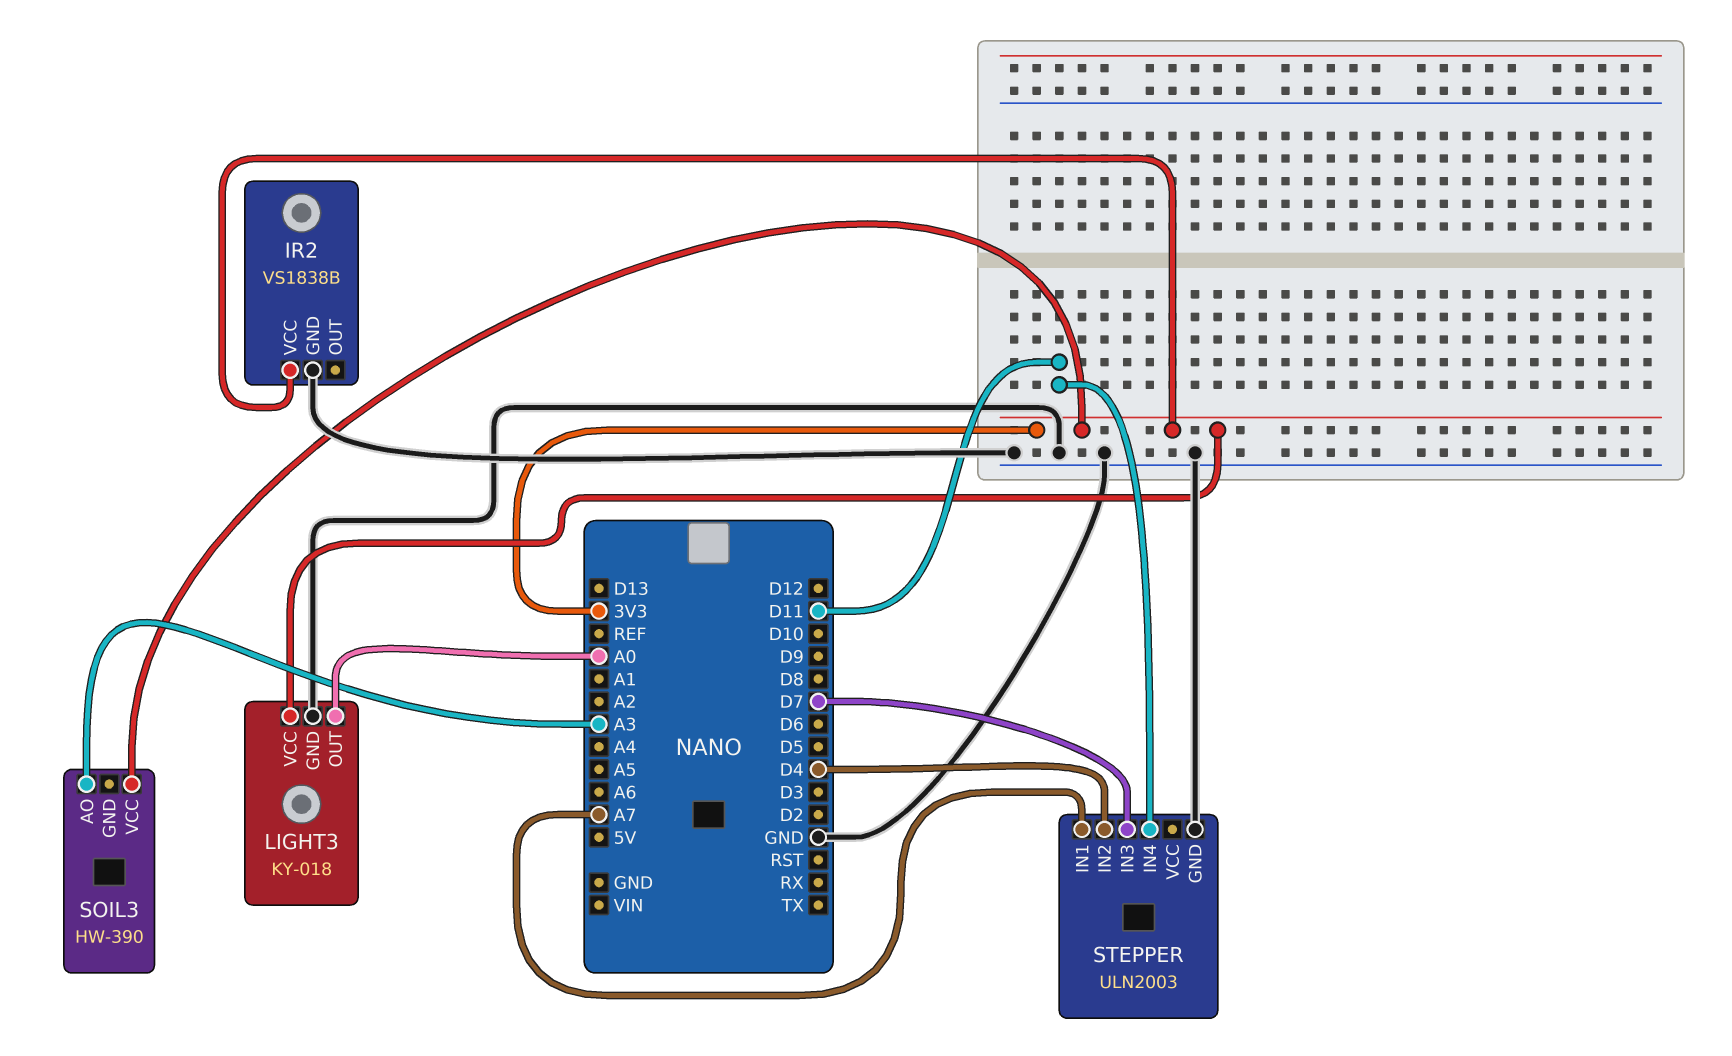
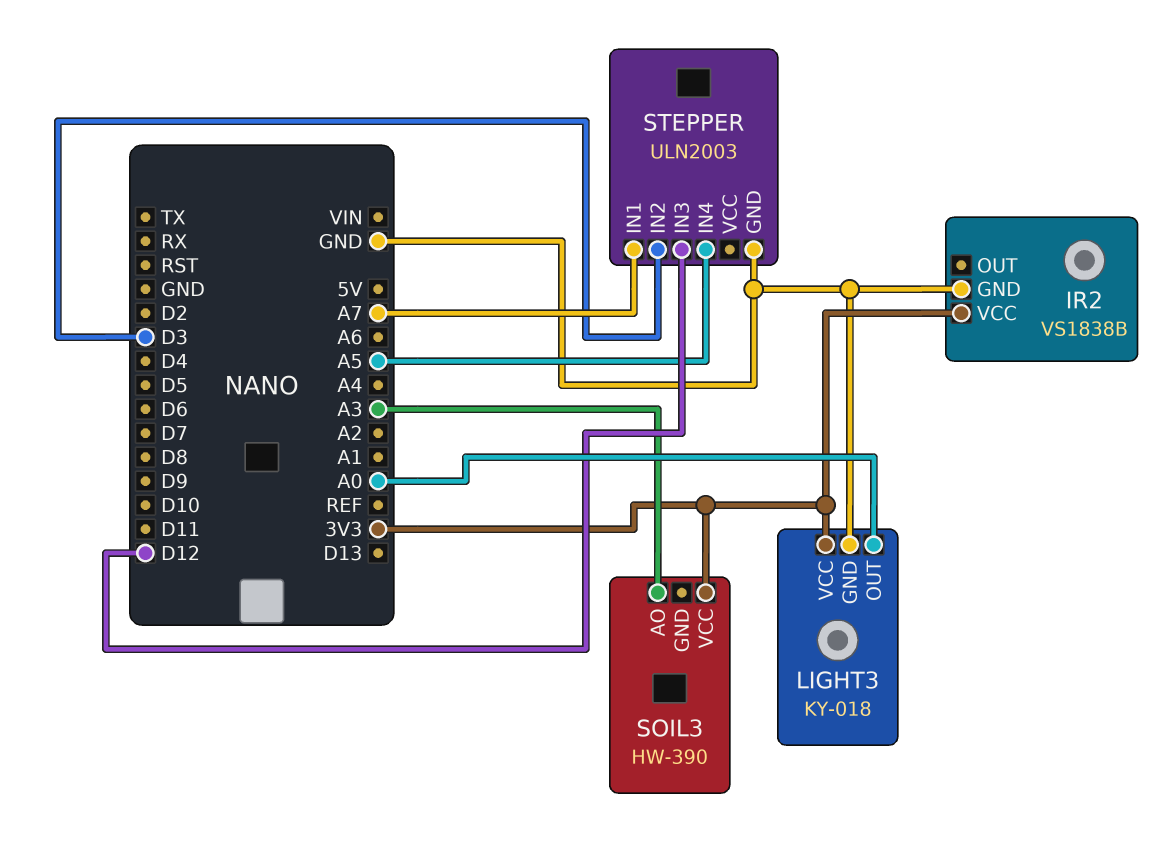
STEPPER pin IN2: D4 -> D3
STEPPER pin IN3: D7 -> D12
STEPPER pin IN4: D11 -> A5

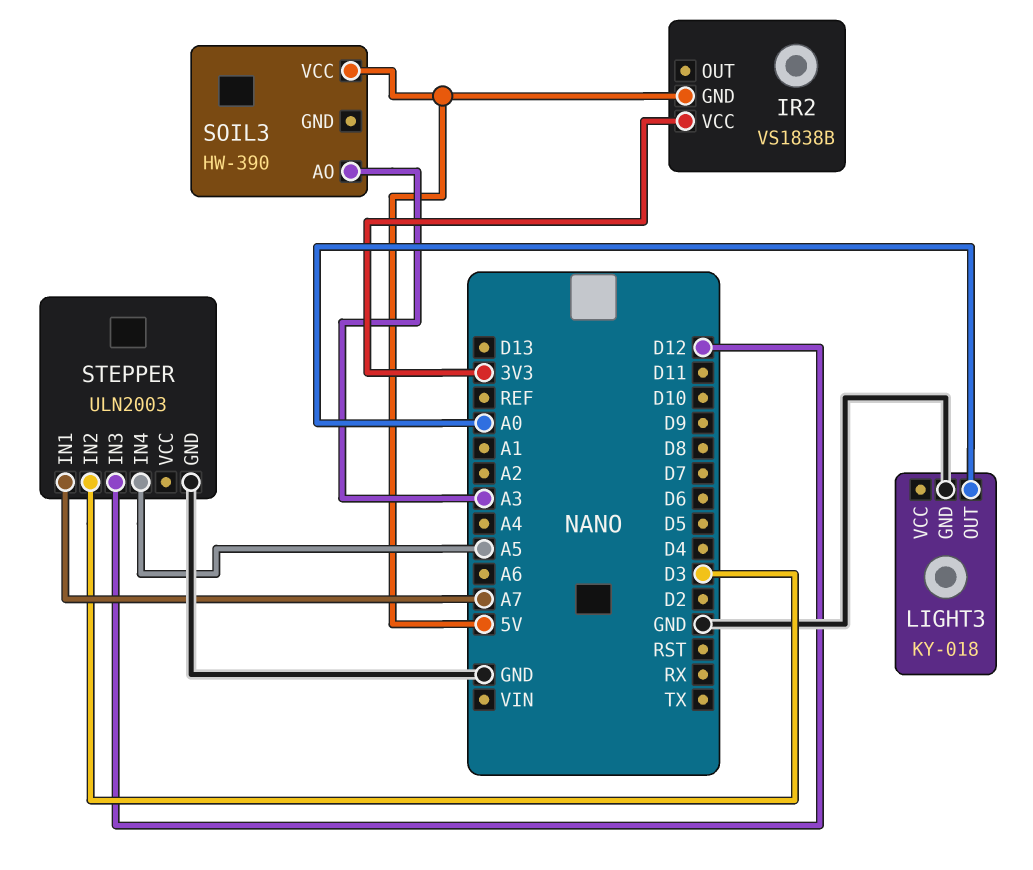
IR2 pin GND: GND -> 5V
LIGHT3 pin VCC: 3V3 -> none
SOIL3 pin VCC: 3V3 -> 5V

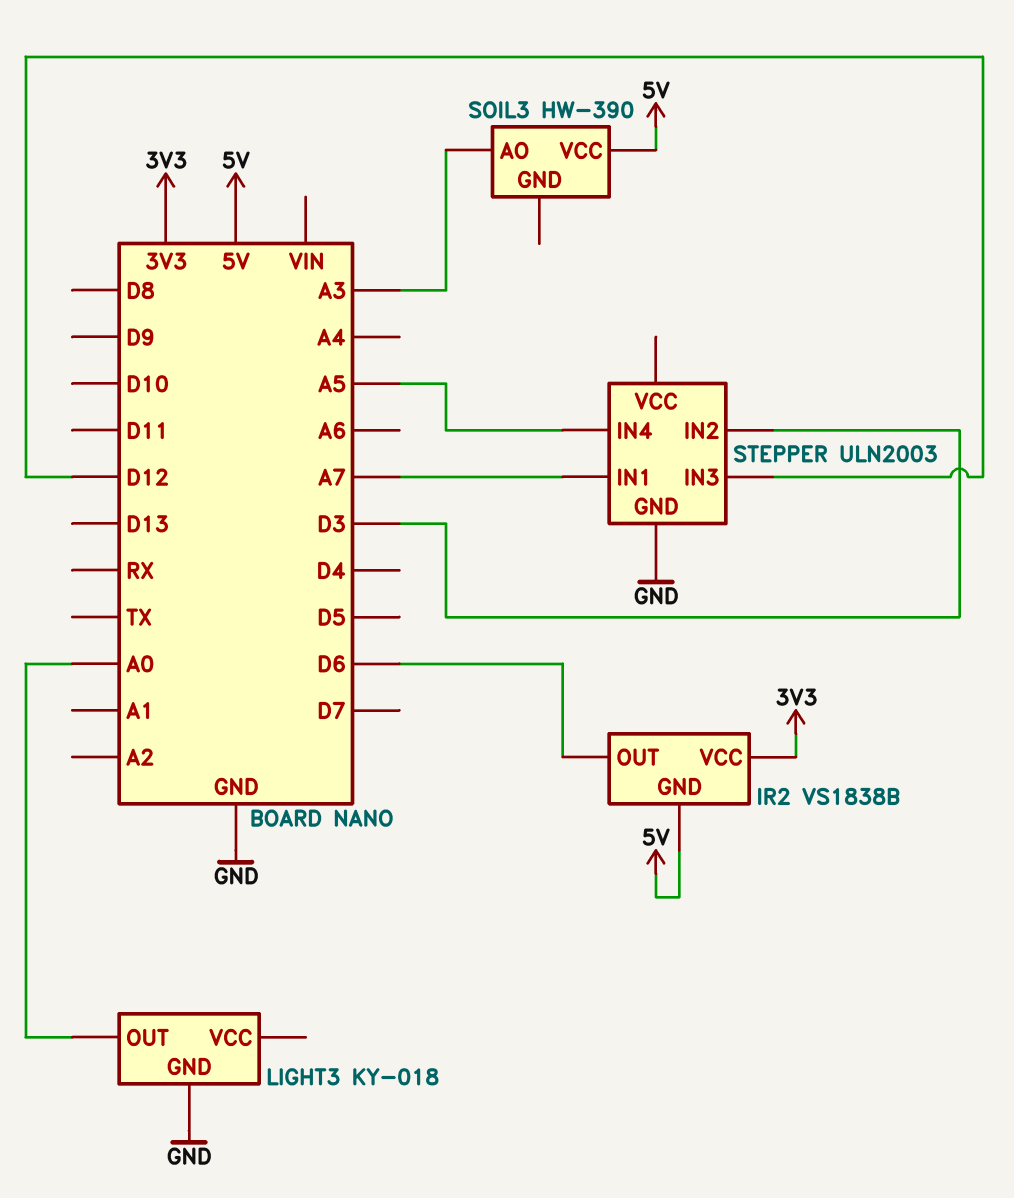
IR2 pin OUT: none -> D6

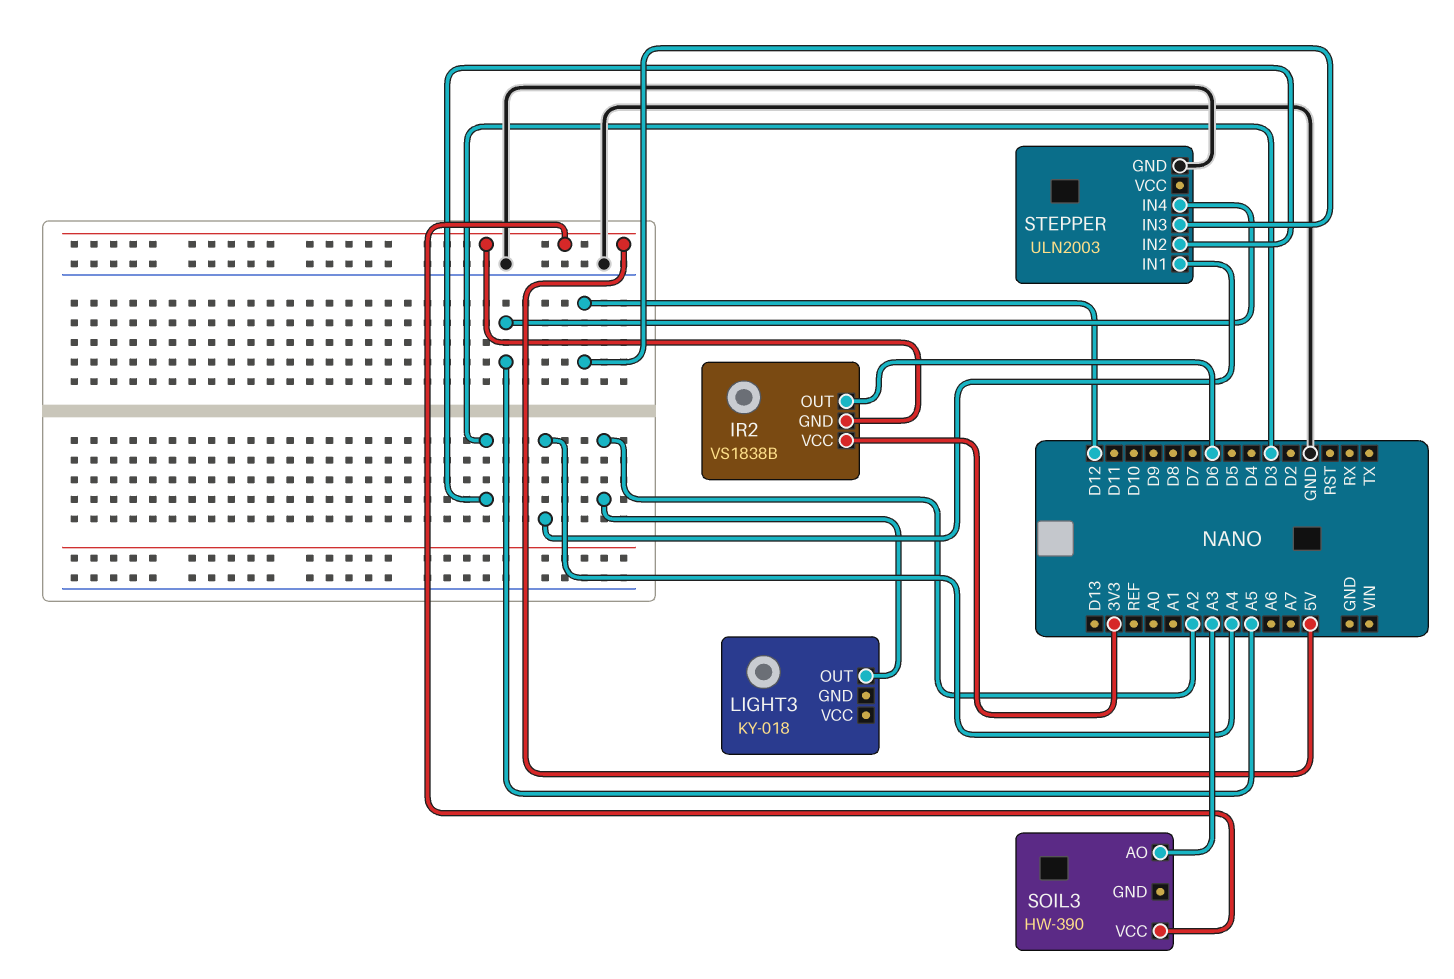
LIGHT3 pin GND: GND -> none
LIGHT3 pin OUT: A0 -> A2
STEPPER pin IN1: A7 -> A4

